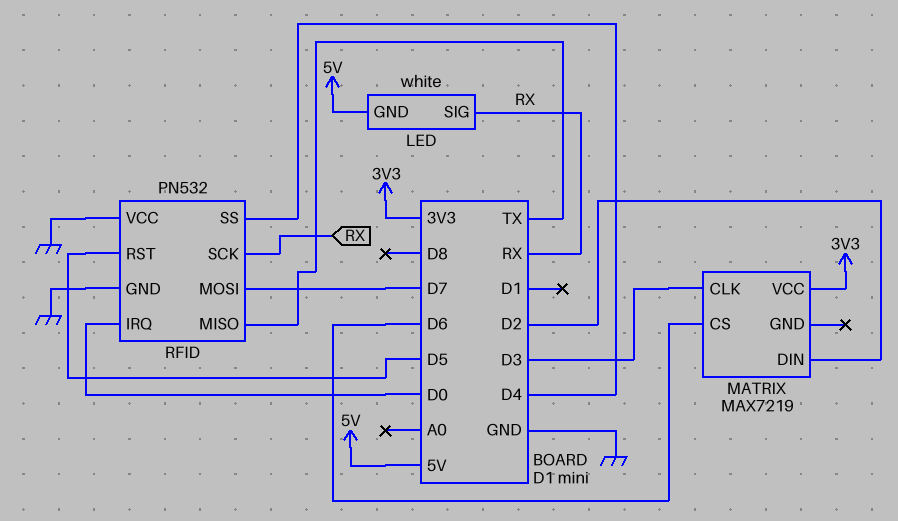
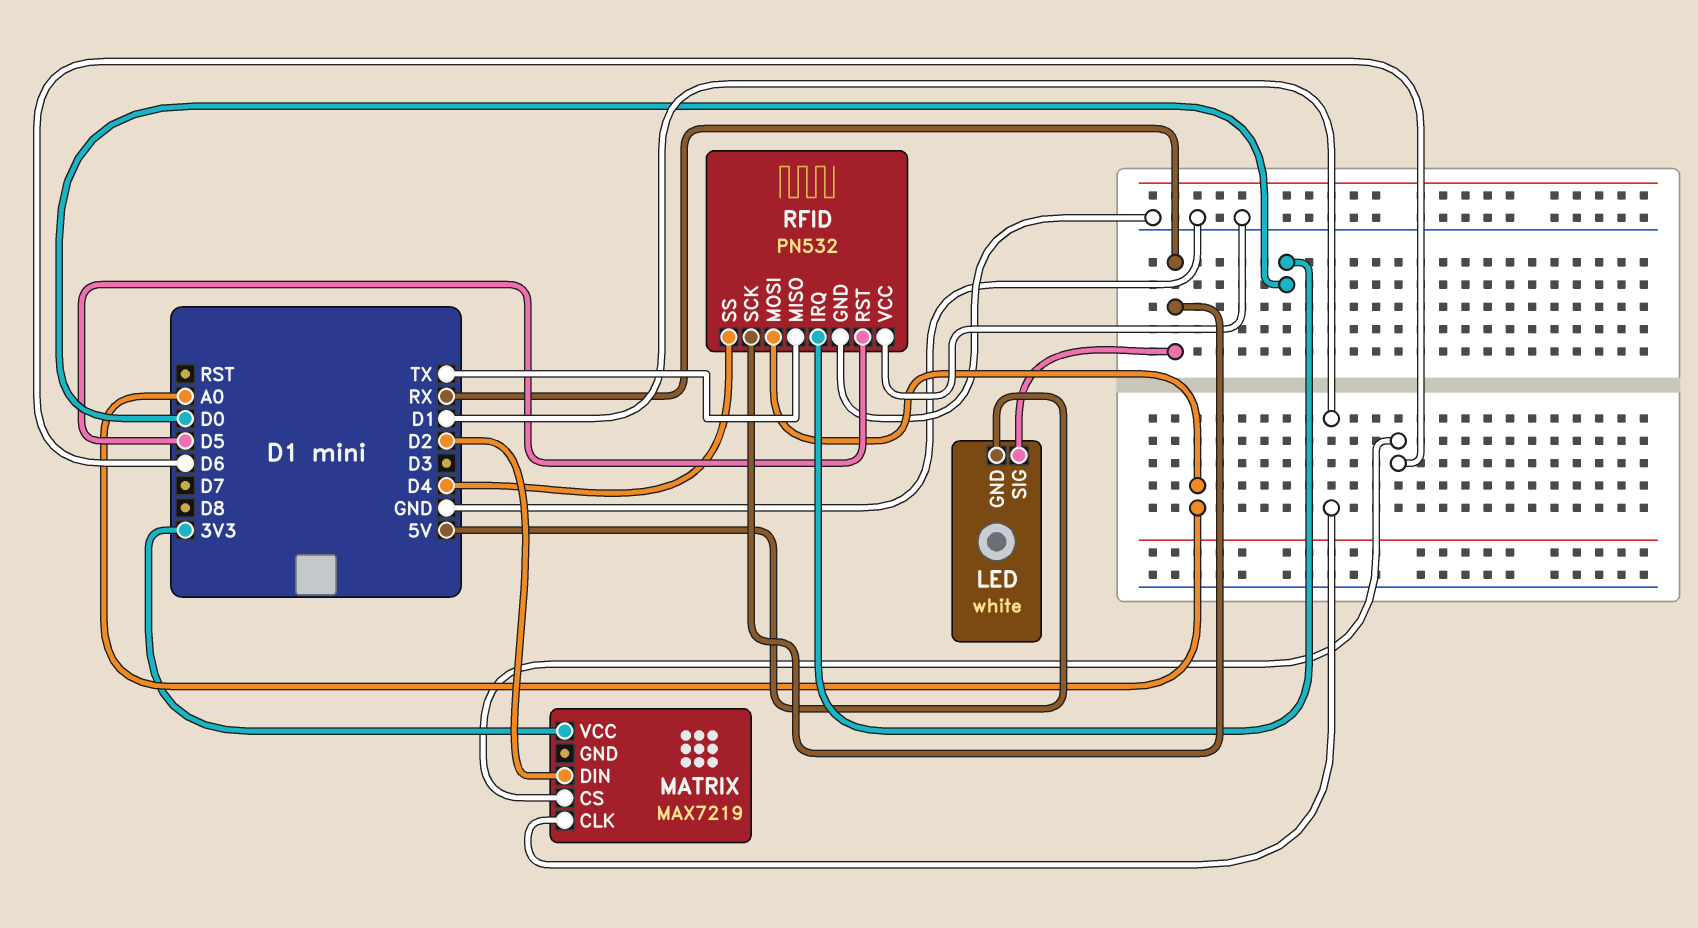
MATRIX pin CLK: D3 -> D1
RFID pin MOSI: D7 -> A0

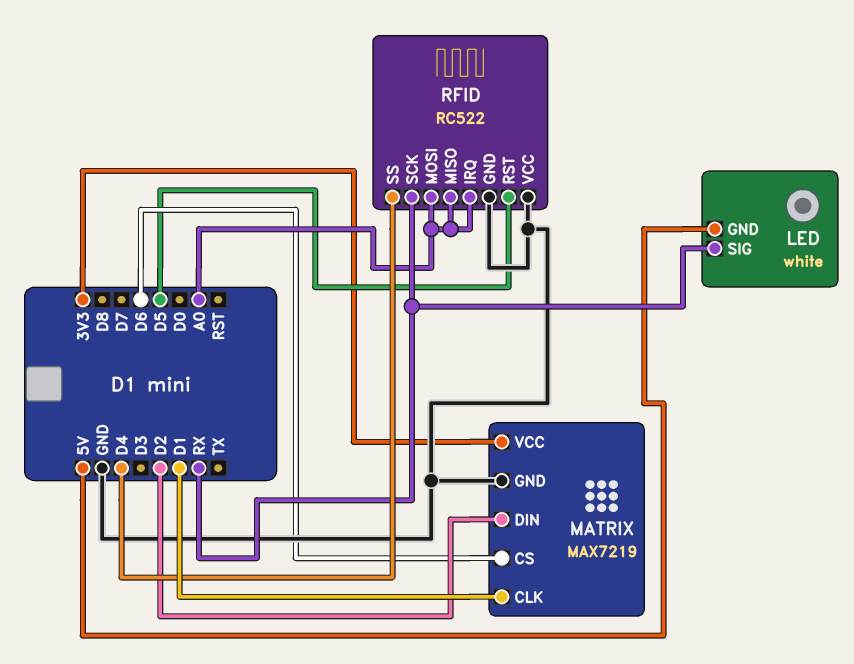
MATRIX pin GND: none -> GND
RFID: PN532 -> RC522
RFID pin IRQ: D0 -> A0
RFID pin MISO: TX -> A0

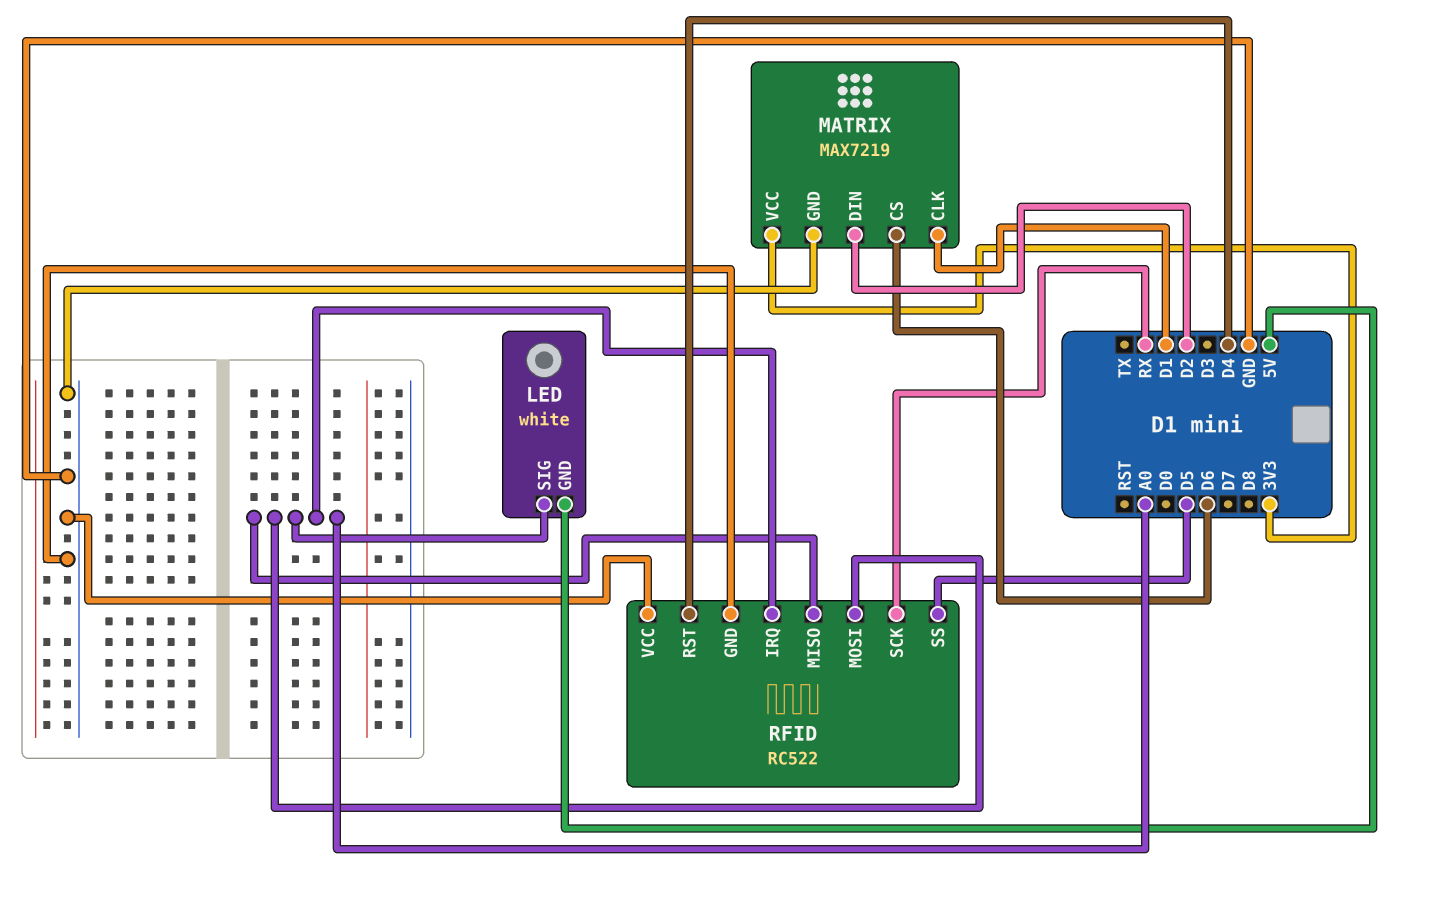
LED pin SIG: RX -> A0
RFID pin RST: D5 -> D4
RFID pin SS: D4 -> D5

